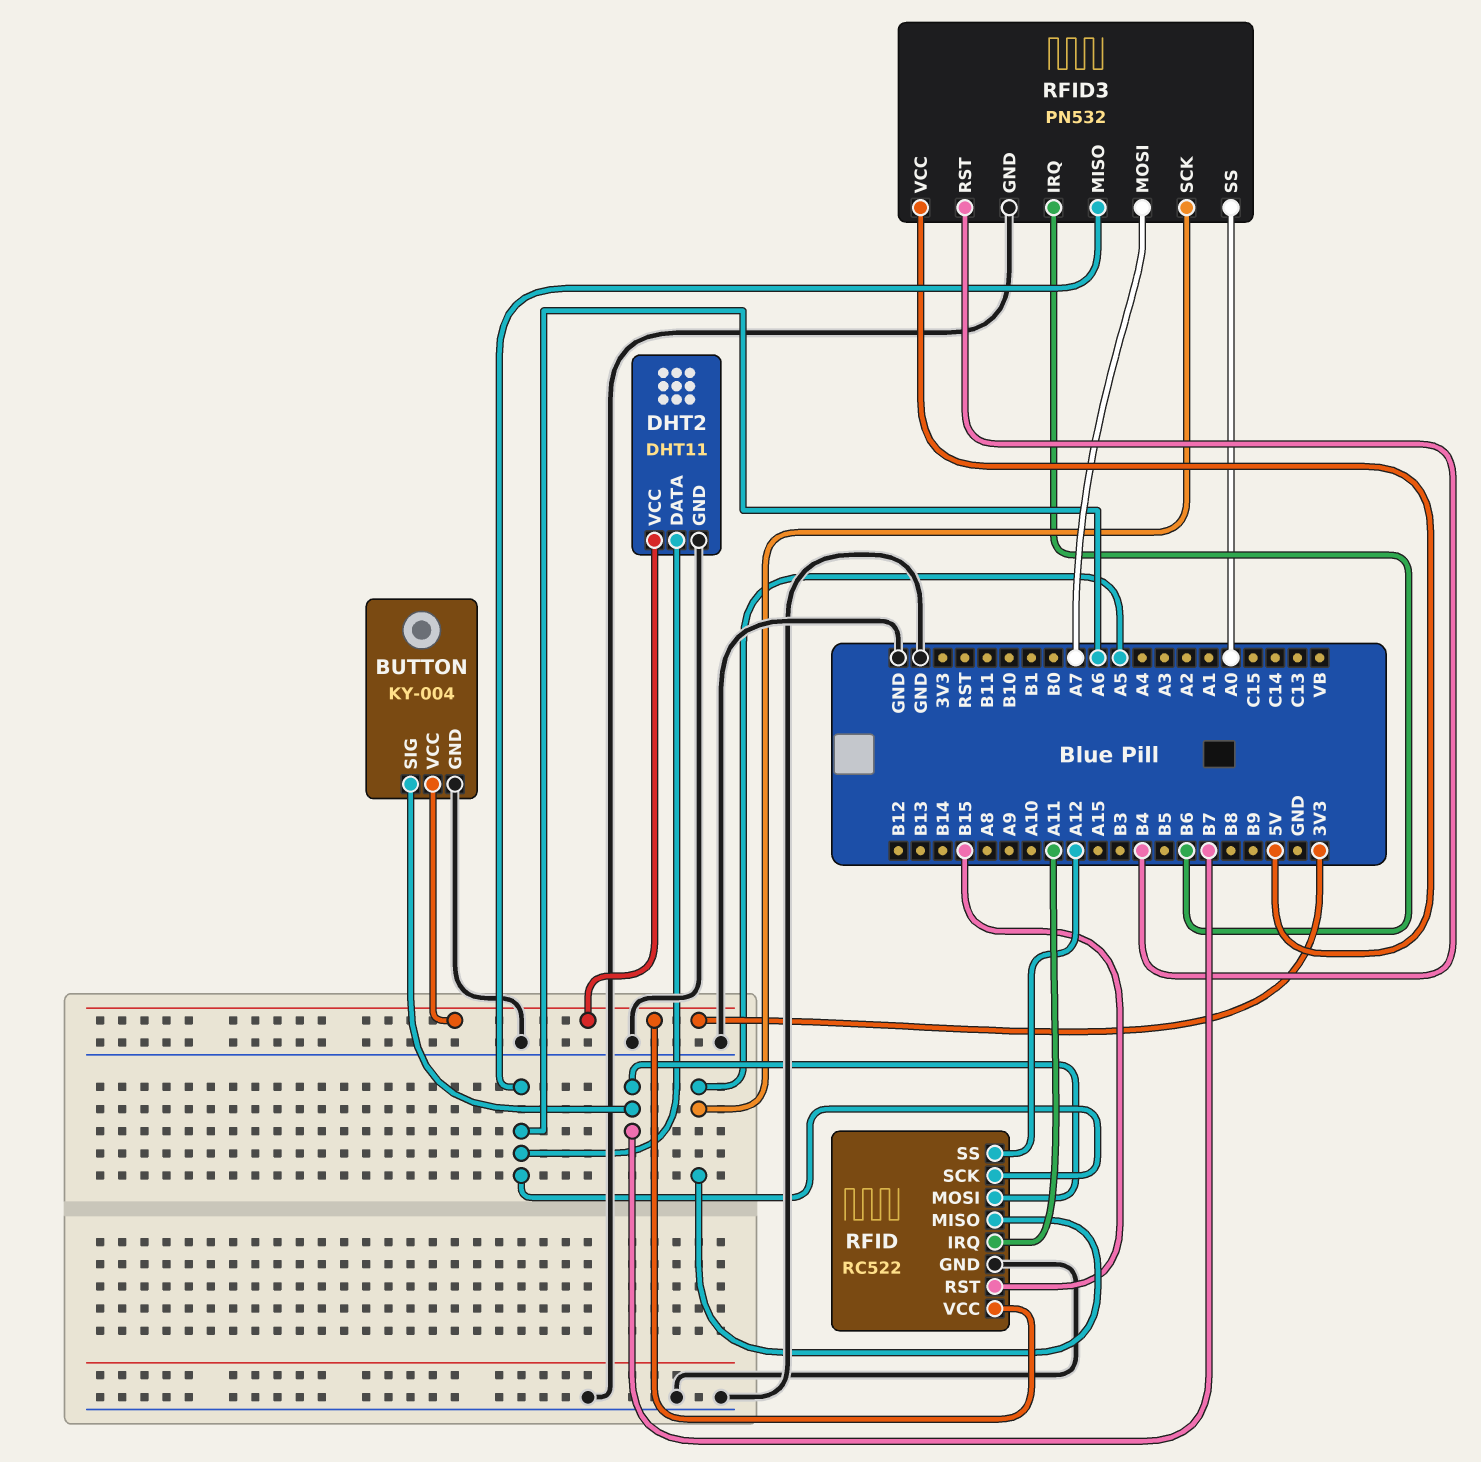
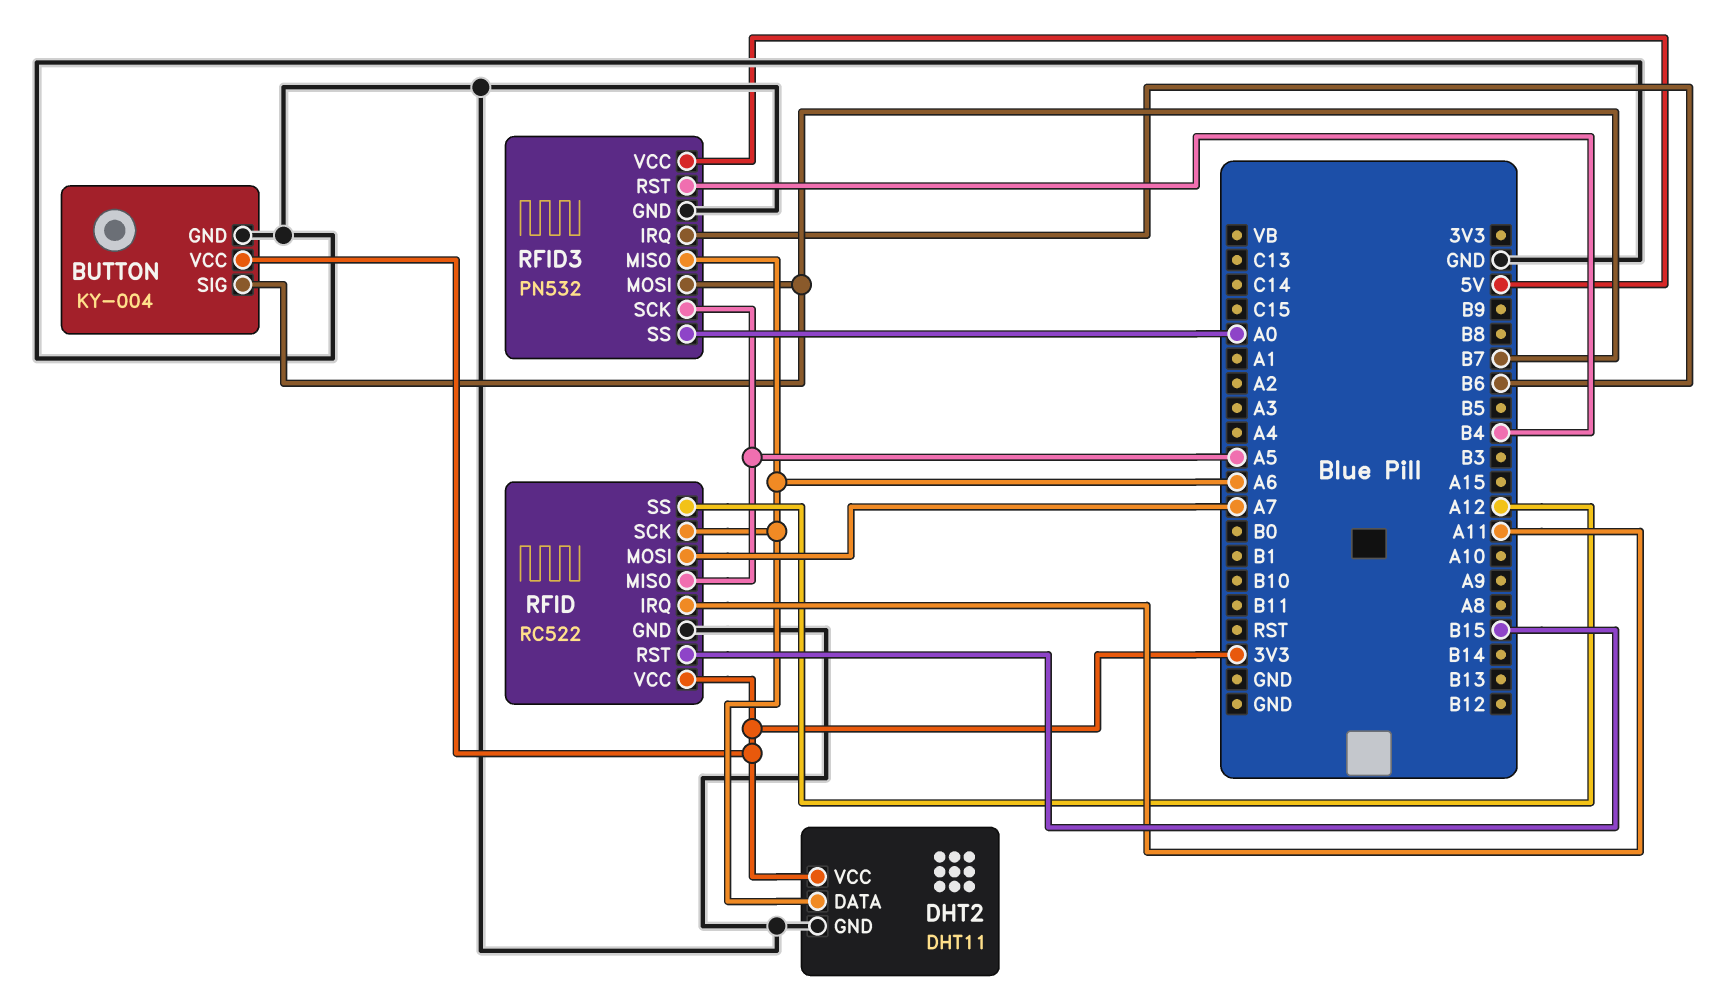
RFID pin MOSI: B7 -> A7
RFID3 pin MOSI: A7 -> B7

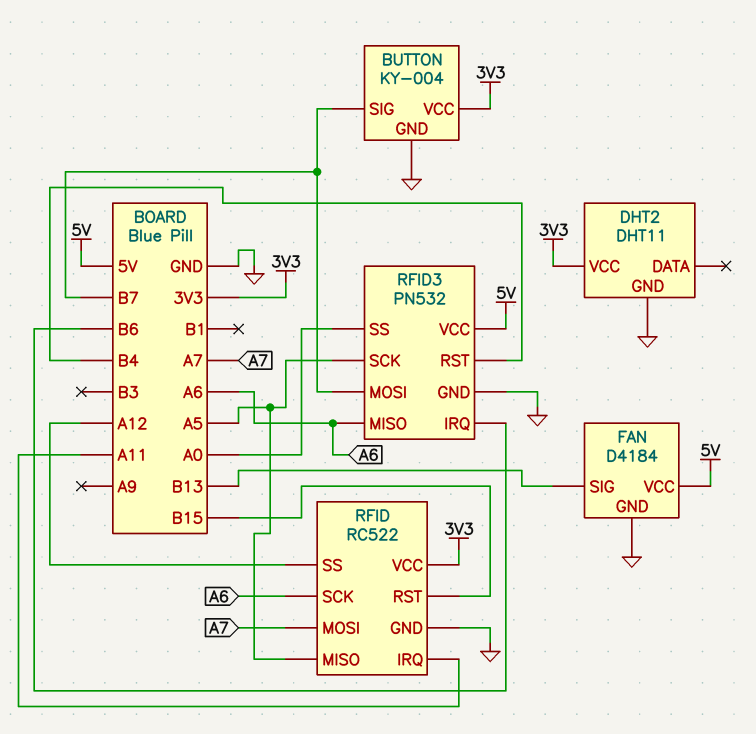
DHT2 pin DATA: A6 -> none
FAN: none -> D4184
FAN pin GND: none -> GND
FAN pin SIG: none -> B13
FAN pin VCC: none -> 5V

